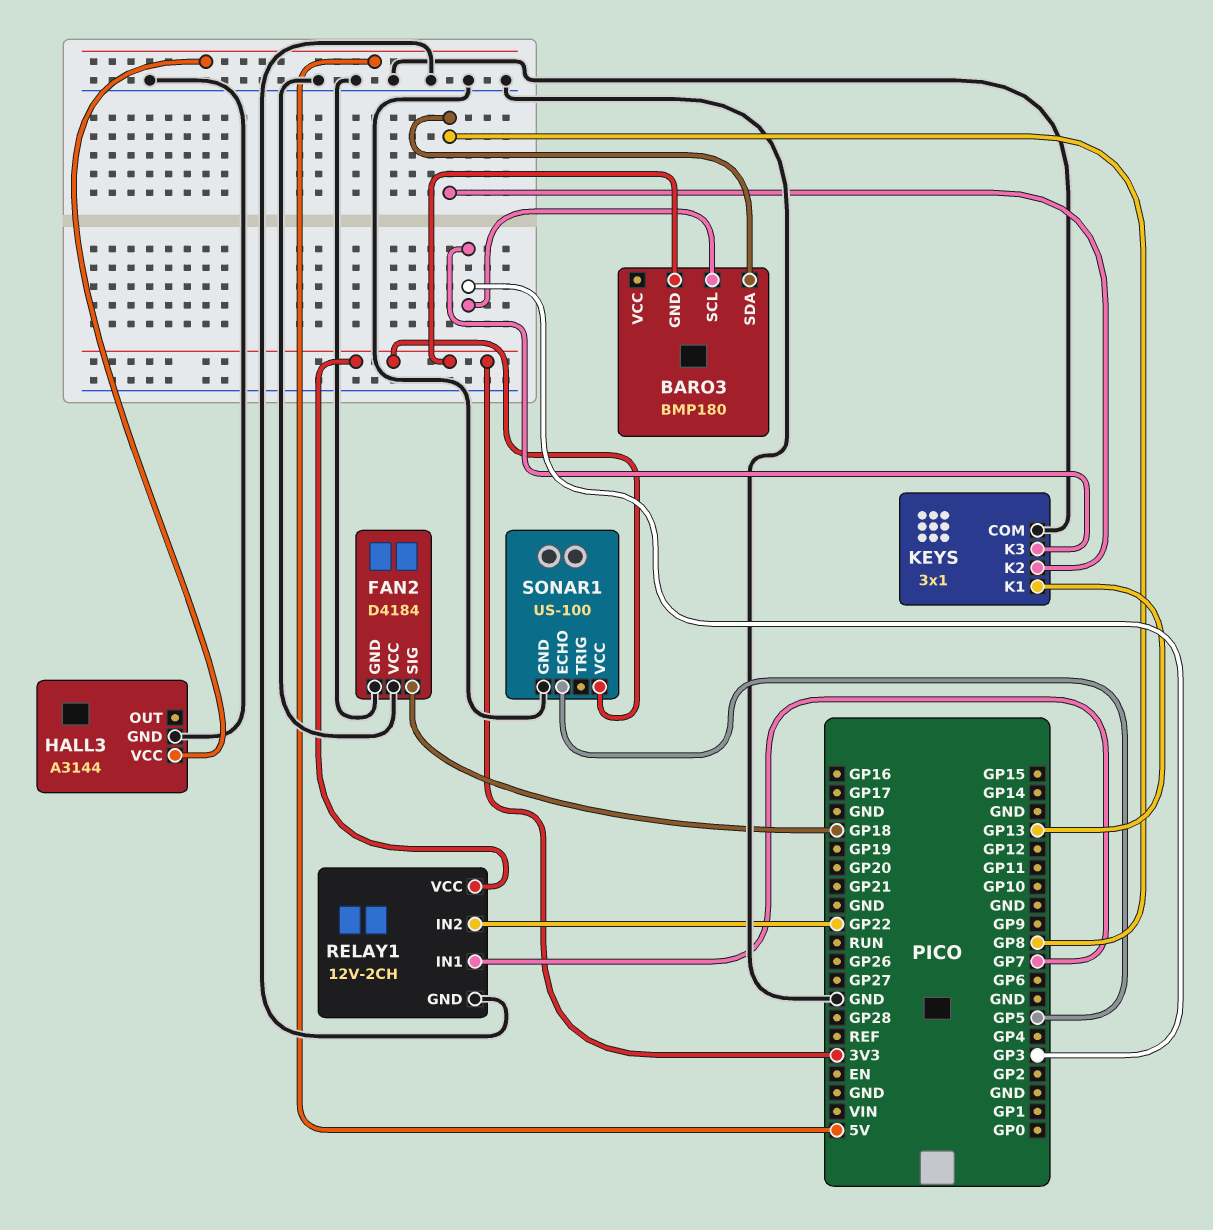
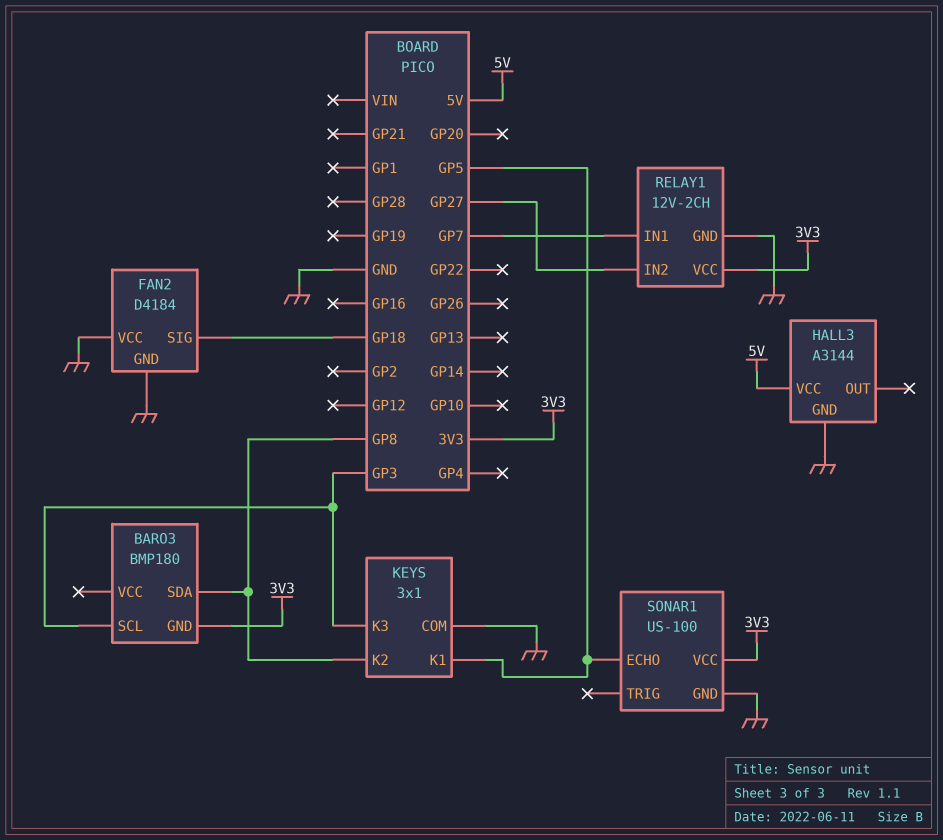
KEYS pin K1: GP13 -> GP5
RELAY1 pin IN2: GP22 -> GP27

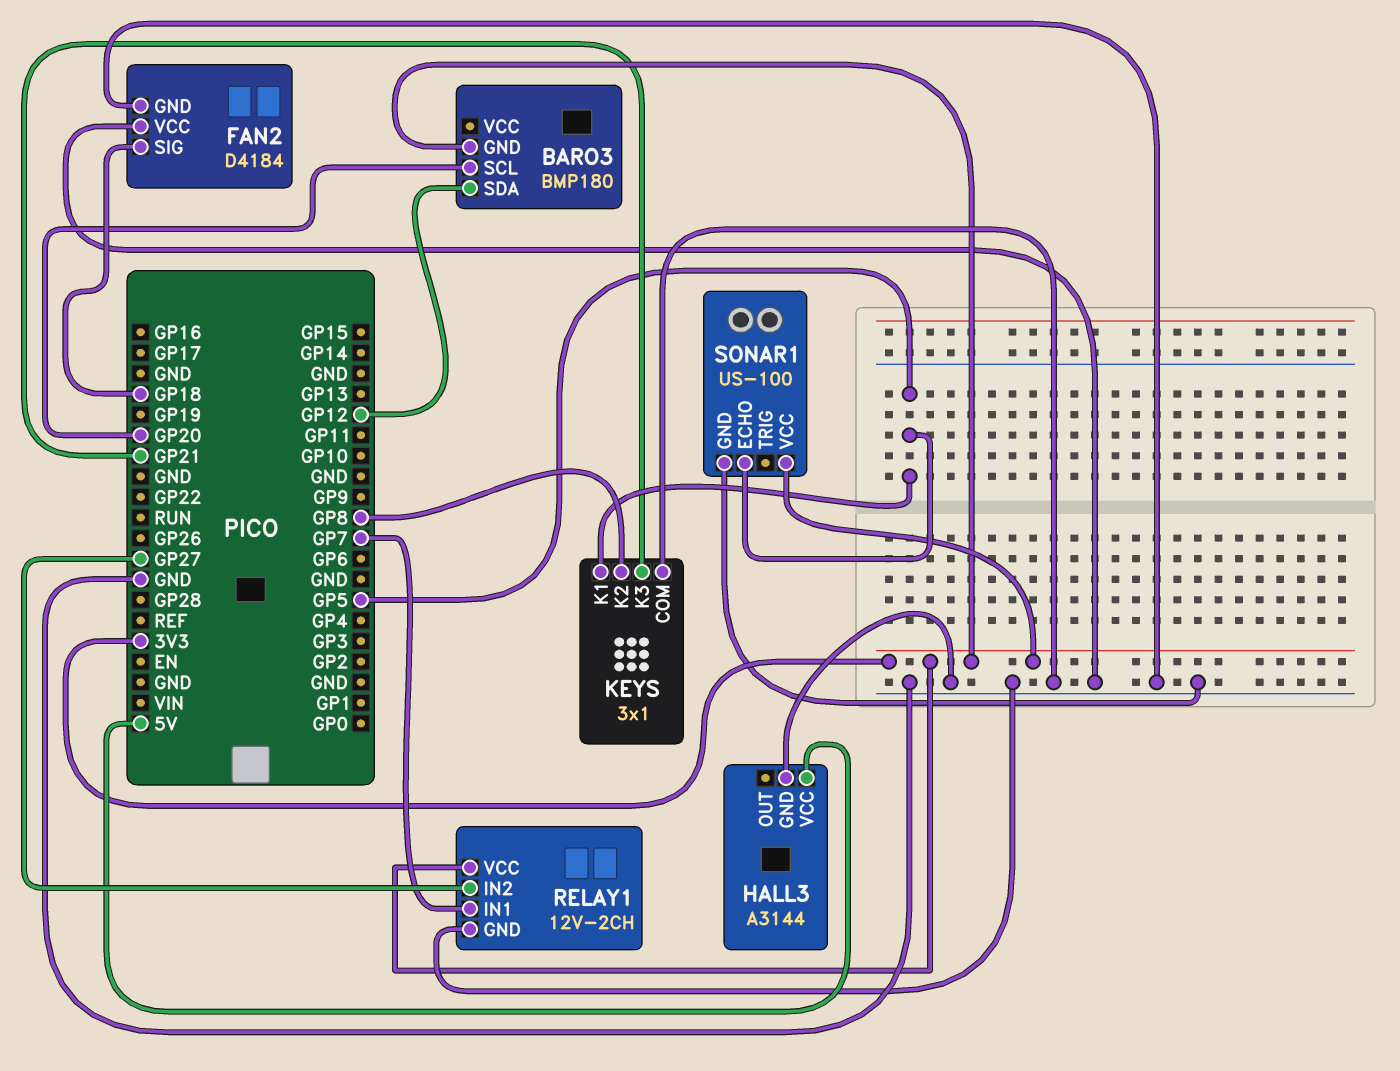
BARO3 pin SCL: GP3 -> GP20
BARO3 pin SDA: GP8 -> GP12
KEYS pin K3: GP3 -> GP21

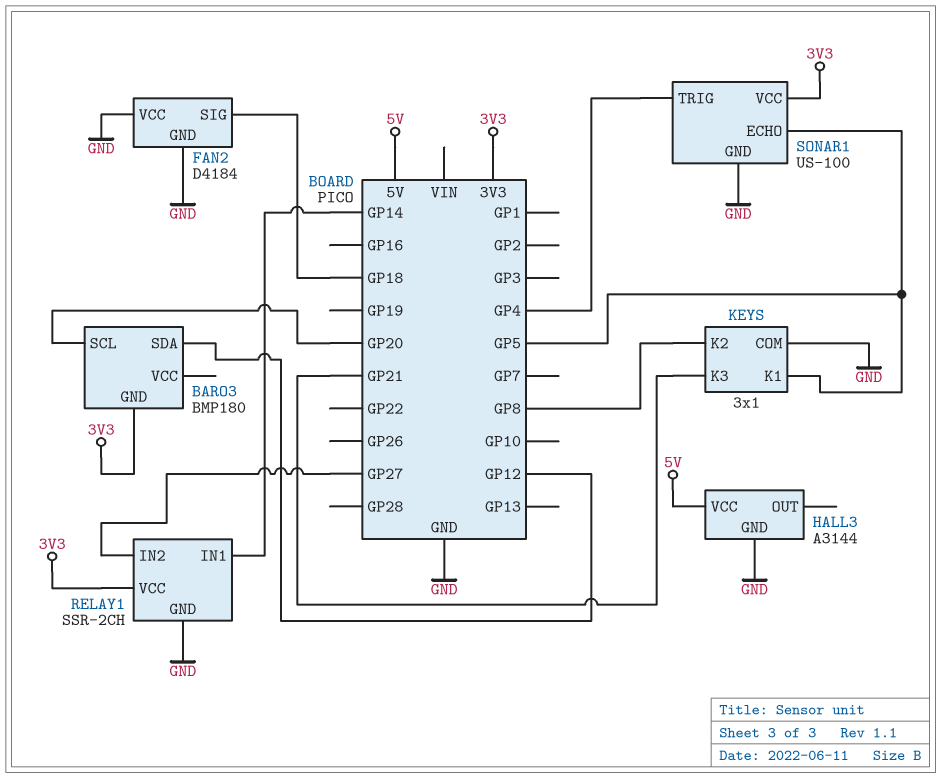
RELAY1: 12V-2CH -> SSR-2CH
RELAY1 pin IN1: GP7 -> GP14
SONAR1 pin TRIG: none -> GP4

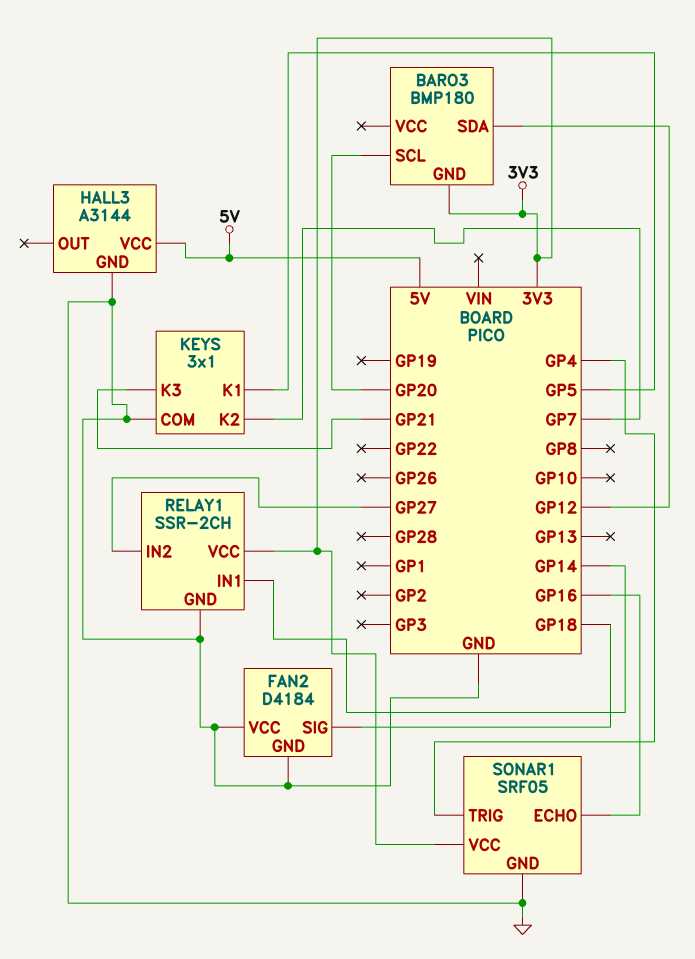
KEYS pin K2: GP8 -> GP7
SONAR1: US-100 -> SRF05
SONAR1 pin ECHO: GP5 -> GP16

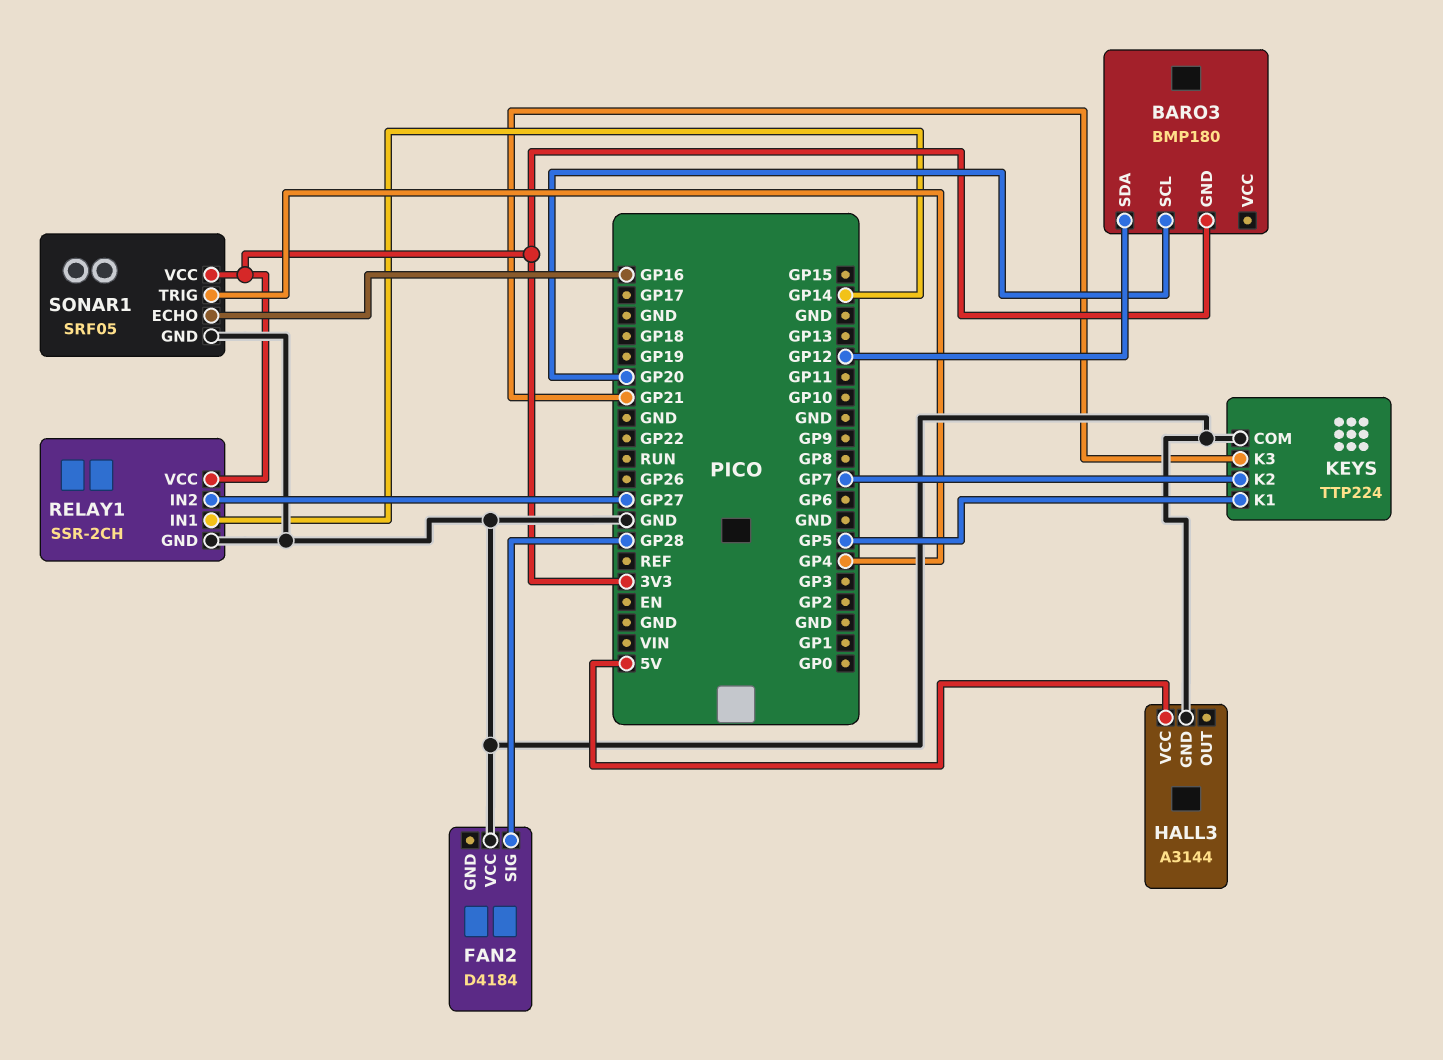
FAN2 pin GND: GND -> none
FAN2 pin SIG: GP18 -> GP28
KEYS: 3x1 -> TTP224

